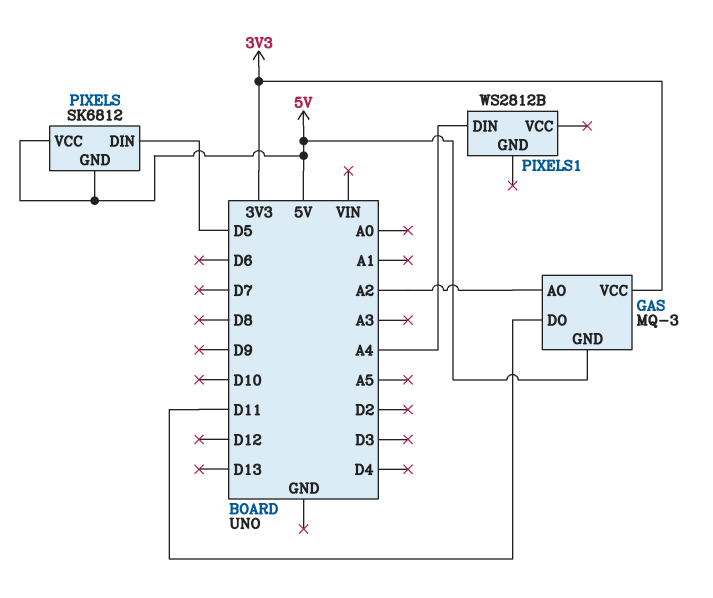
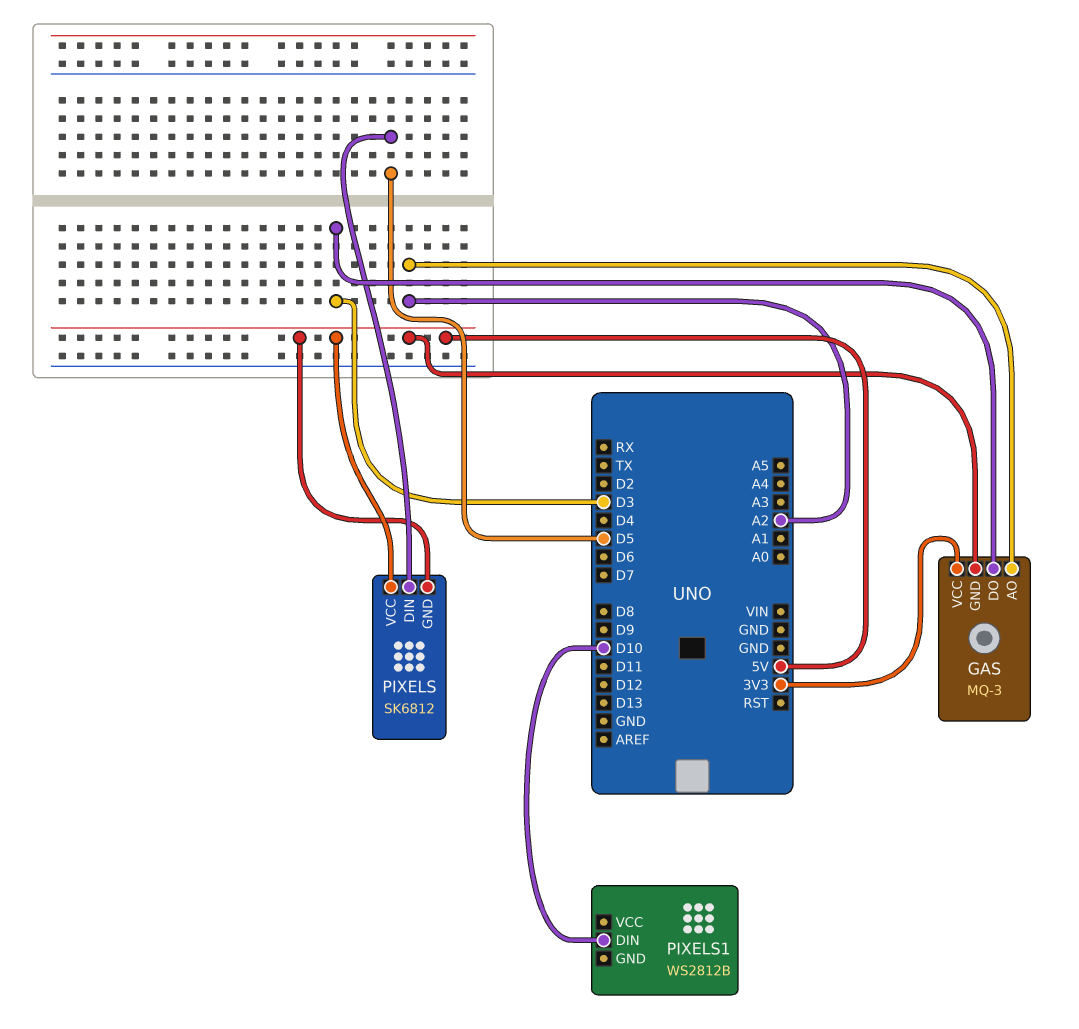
GAS pin DO: D11 -> D3
PIXELS1 pin DIN: A4 -> D10

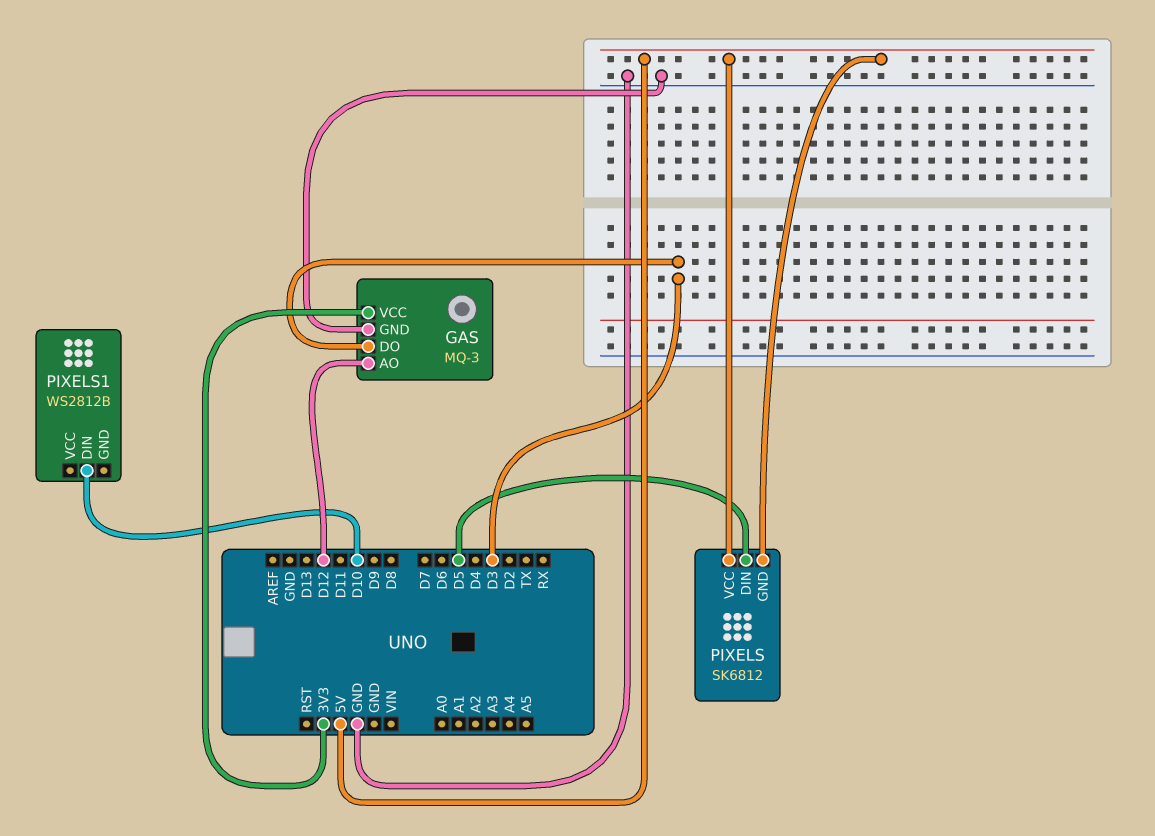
GAS pin AO: A2 -> D12
GAS pin GND: 5V -> GND

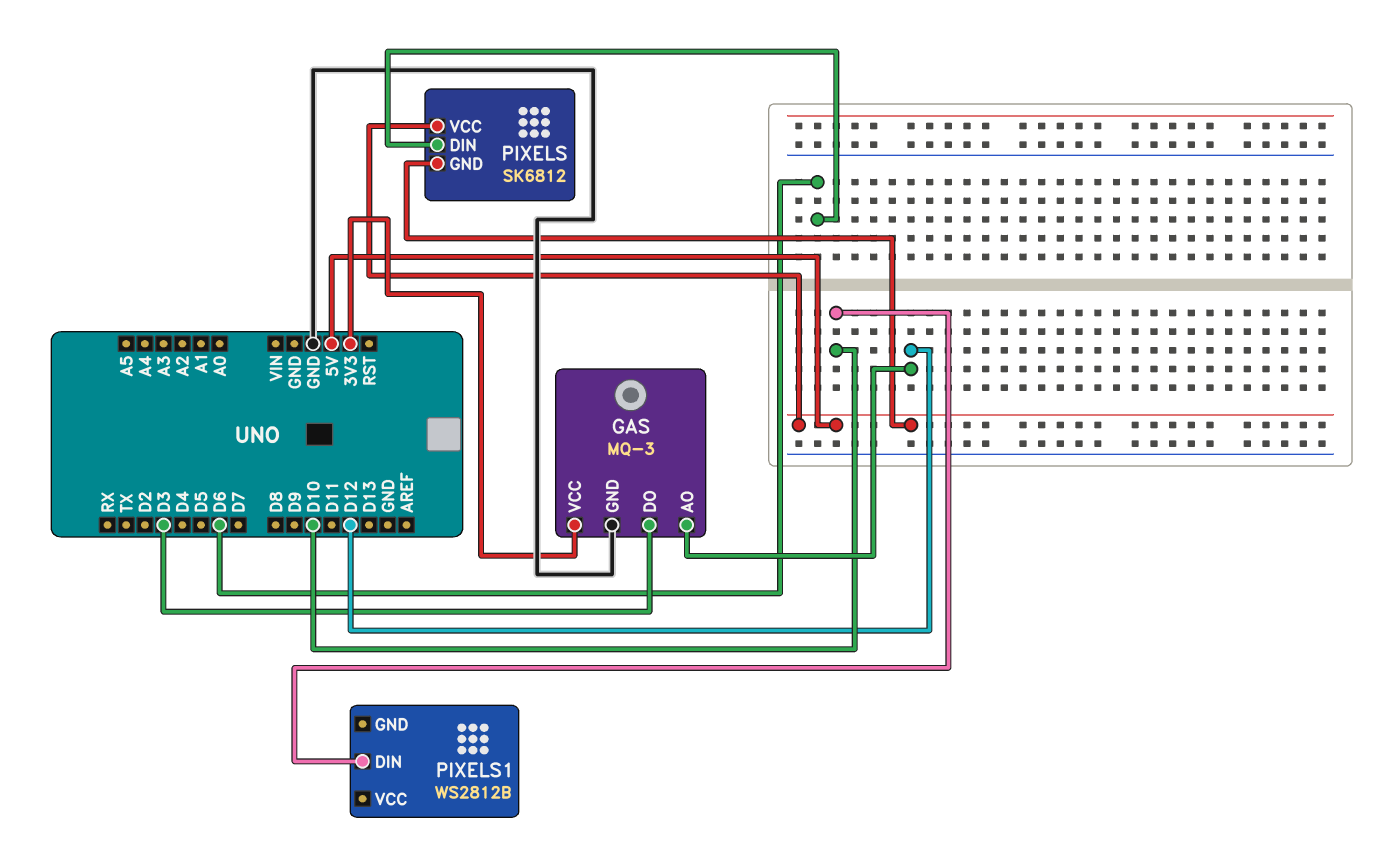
PIXELS pin DIN: D5 -> D6

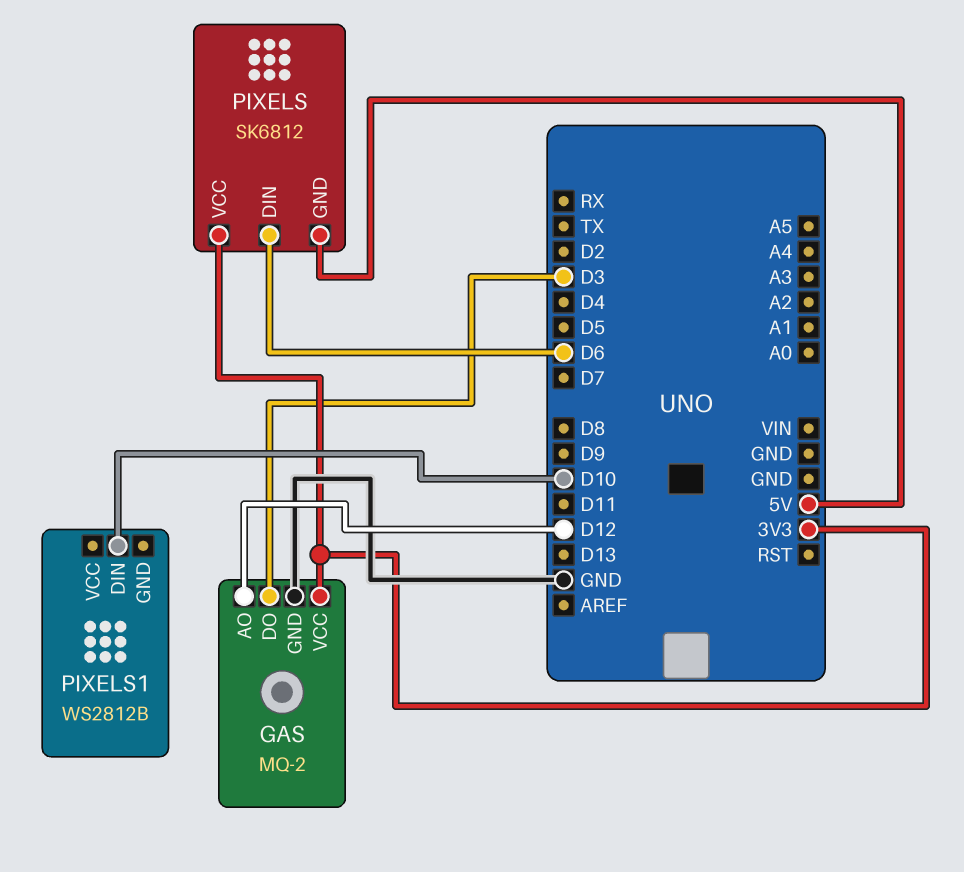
GAS: MQ-3 -> MQ-2
PIXELS pin VCC: 5V -> 3V3

